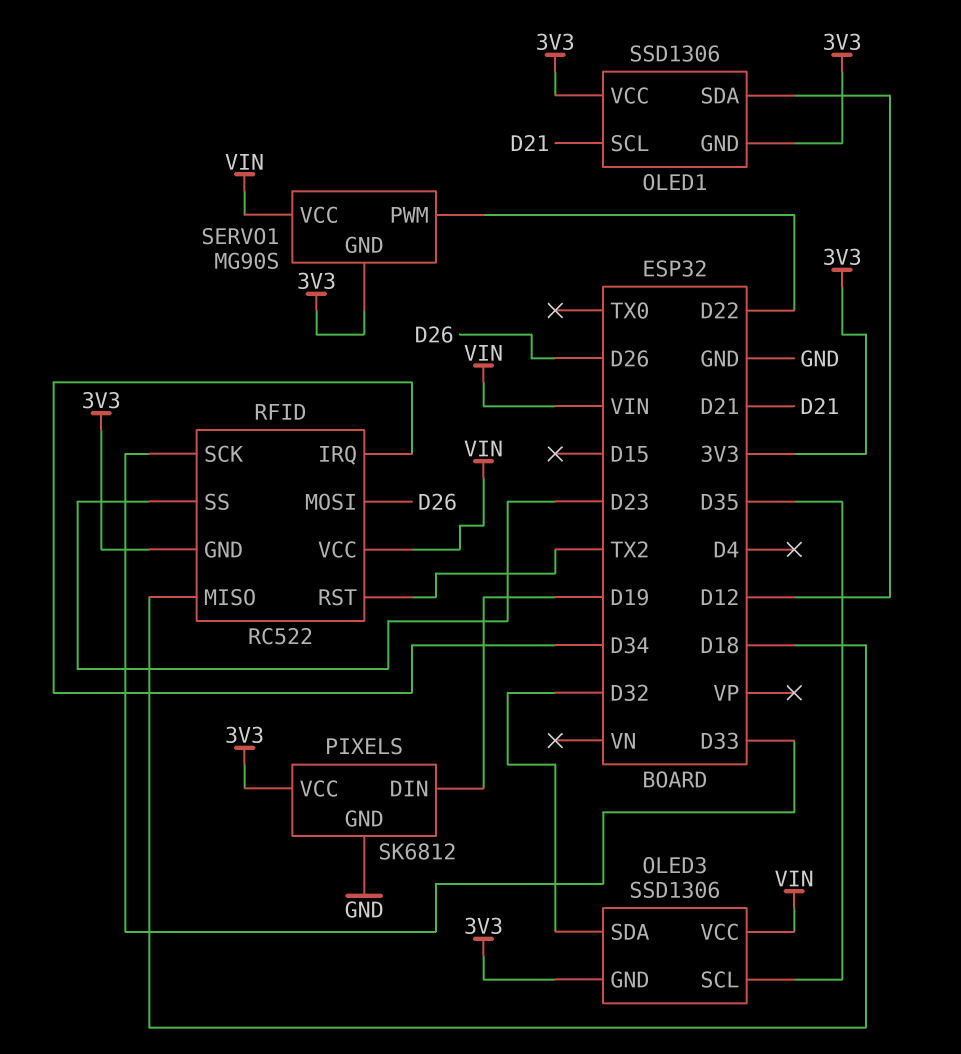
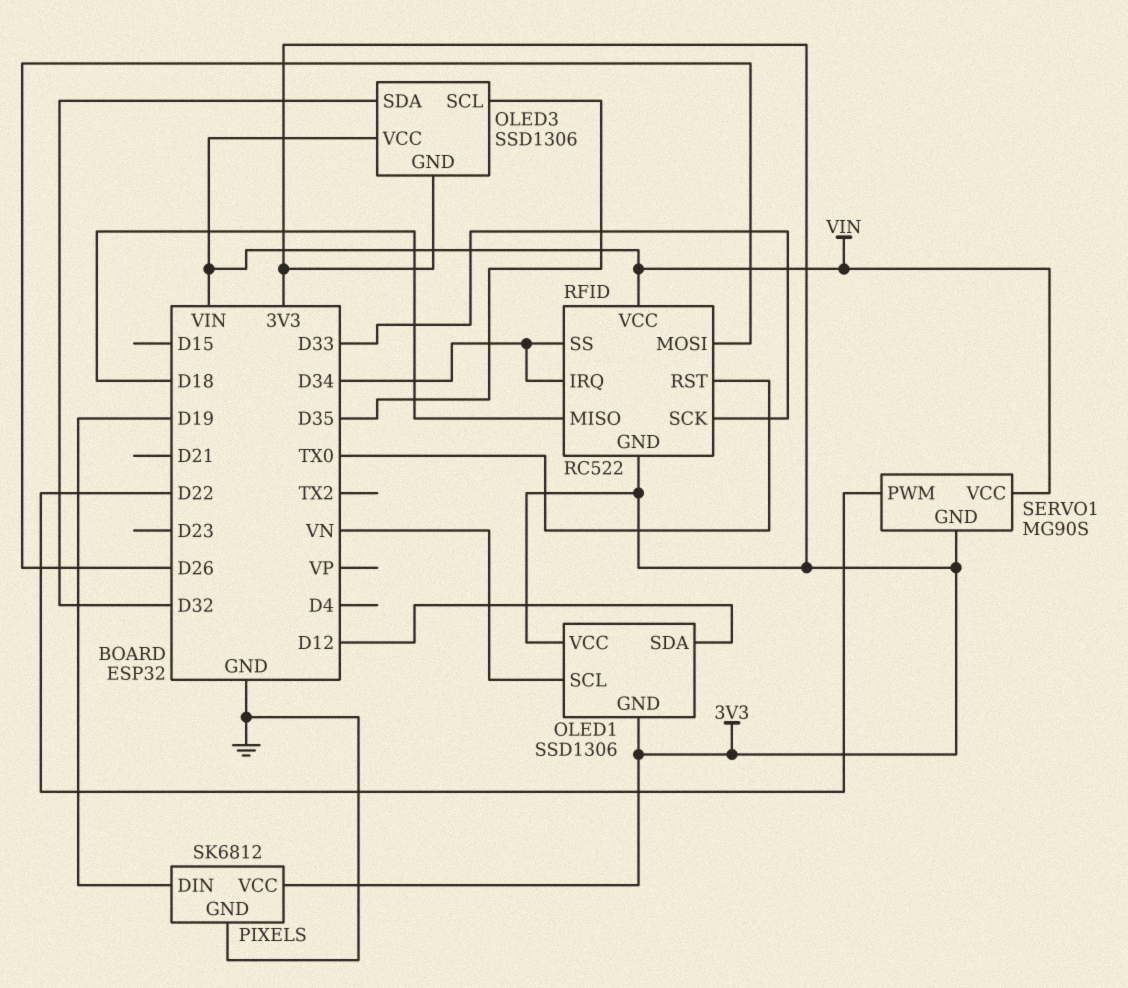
OLED1 pin SCL: D21 -> VN
RFID pin RST: TX2 -> TX0
RFID pin SS: D23 -> D34

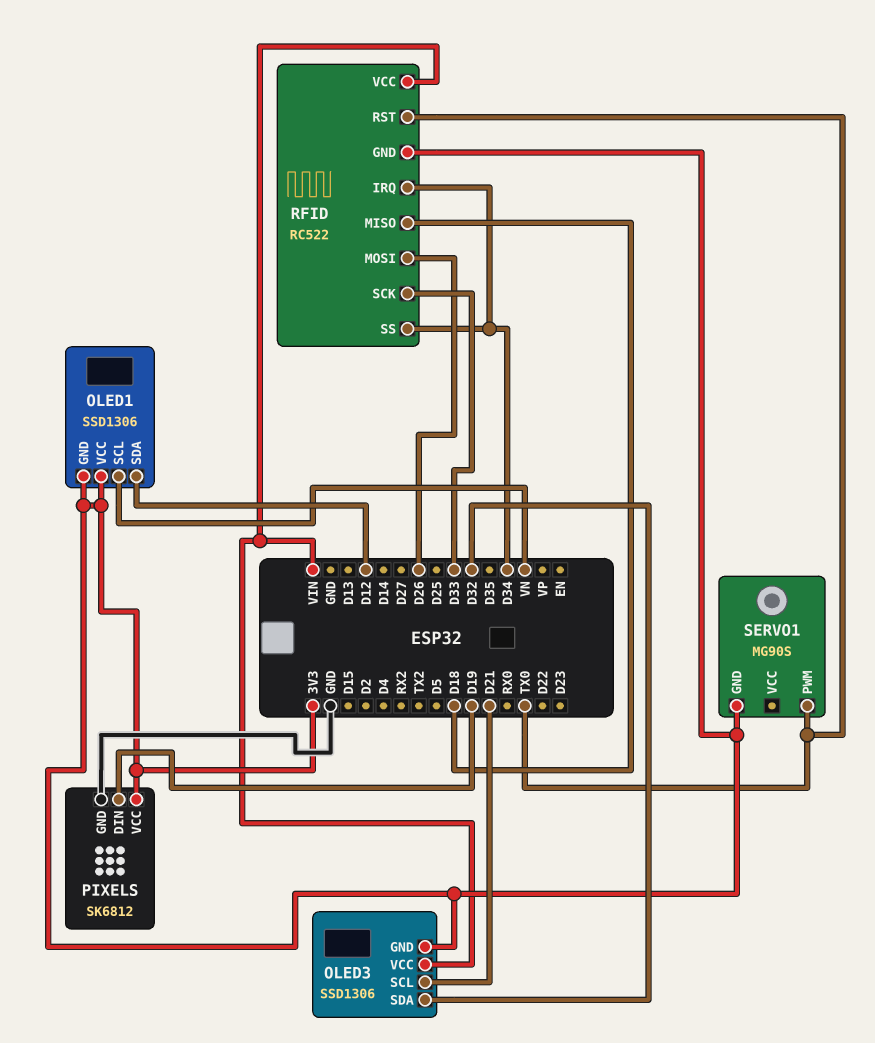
OLED3 pin SCL: D35 -> D21
SERVO1 pin PWM: D22 -> TX0
SERVO1 pin VCC: VIN -> none

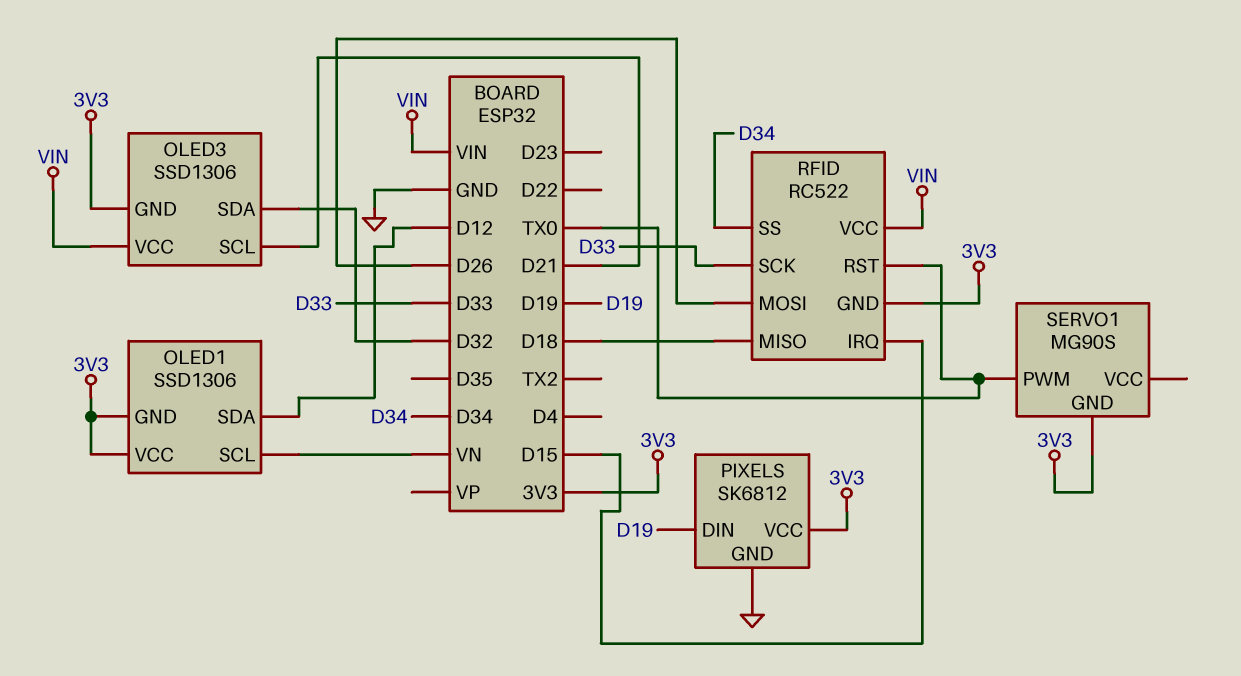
RFID pin IRQ: D34 -> D15

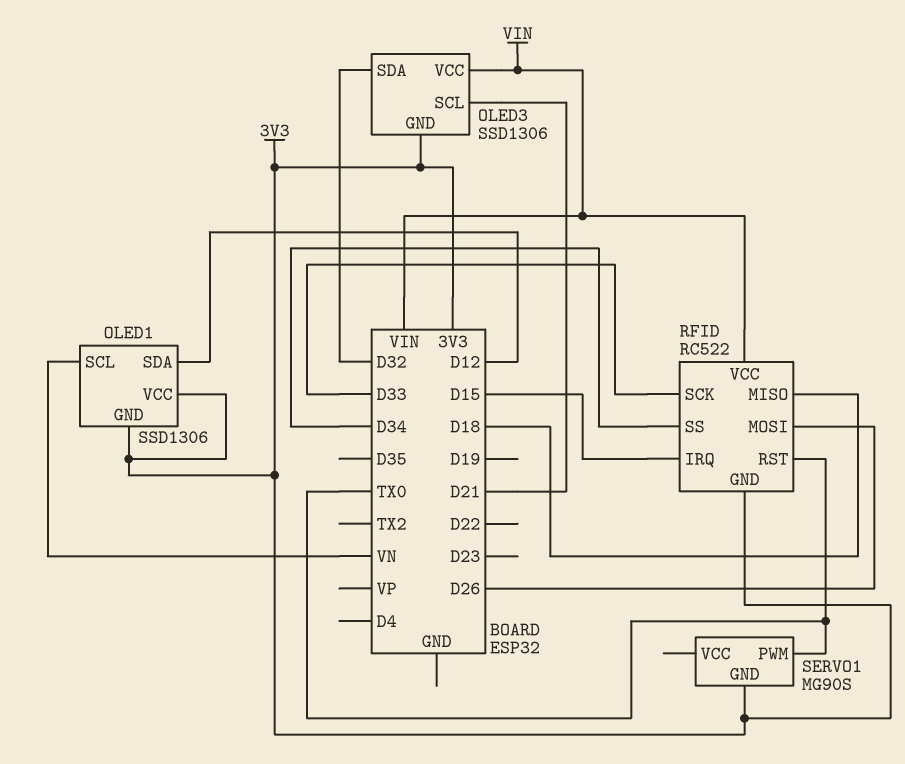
PIXELS: SK6812 -> none
PIXELS pin DIN: D19 -> none
PIXELS pin GND: GND -> none
PIXELS pin VCC: 3V3 -> none

